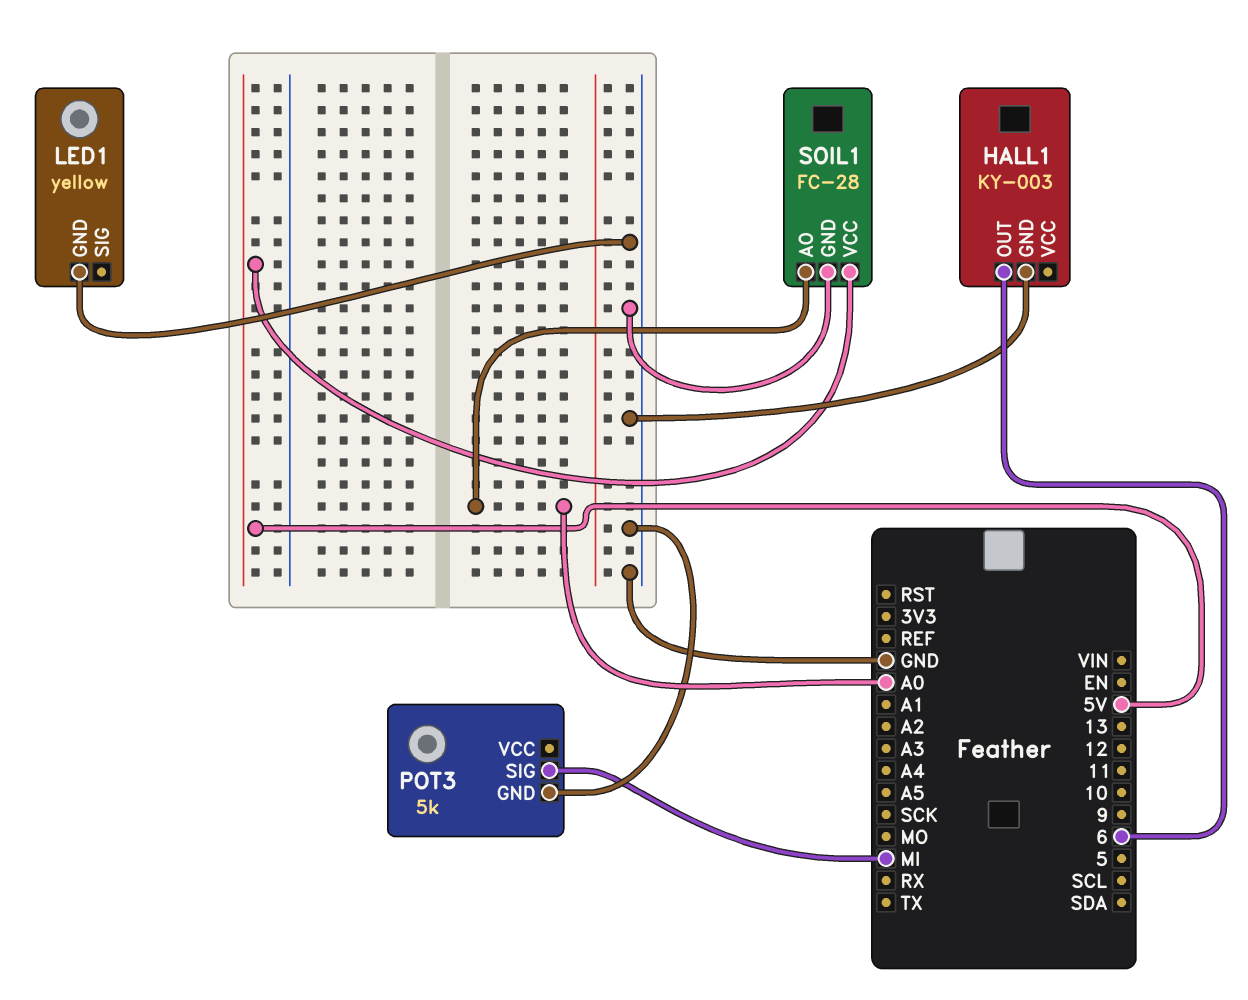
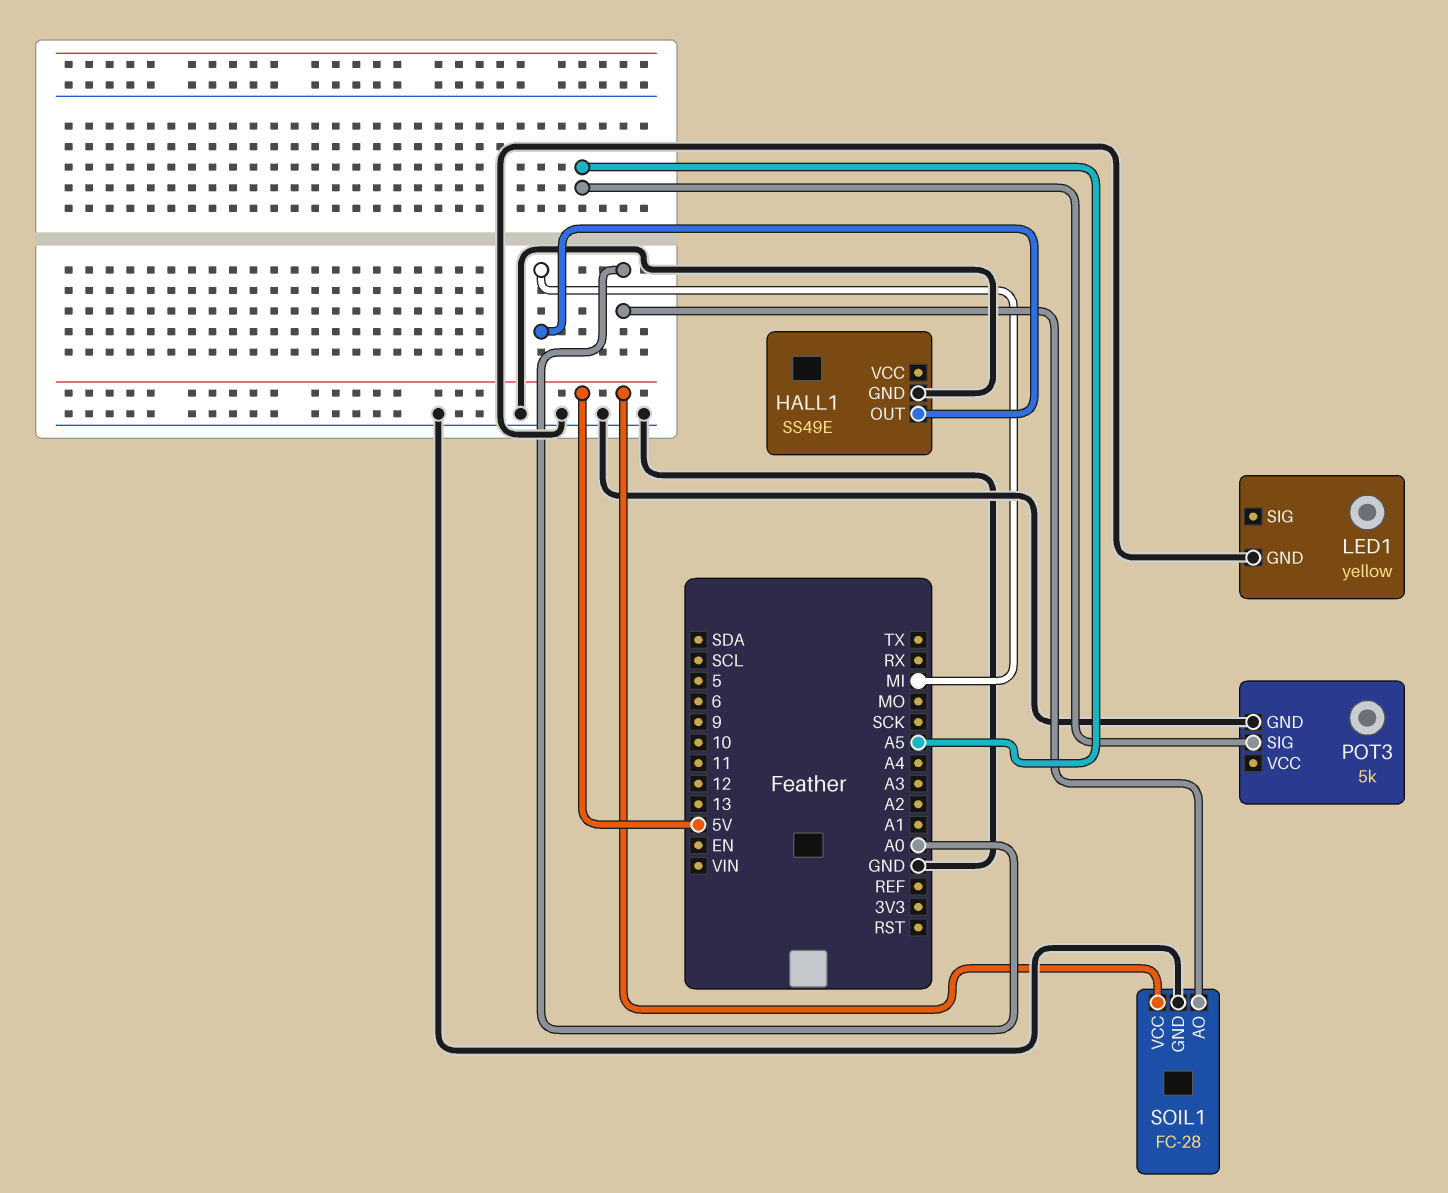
HALL1: KY-003 -> SS49E
HALL1 pin OUT: 6 -> MI
POT3 pin SIG: MI -> A5

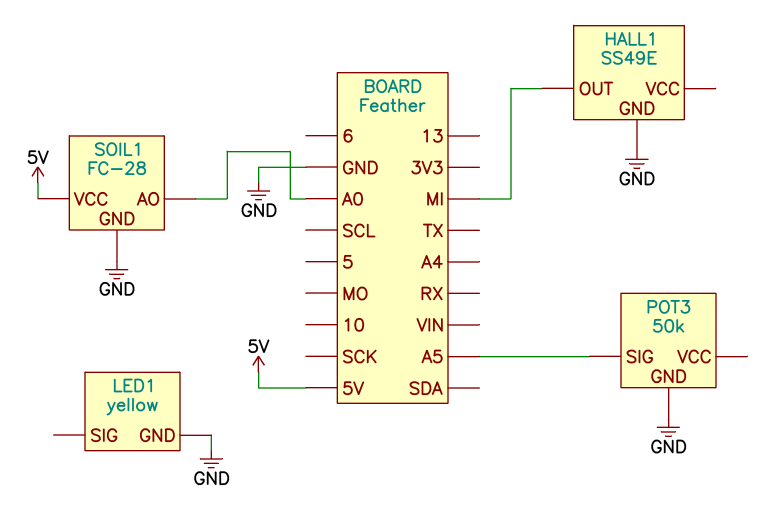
POT3: 5k -> 50k

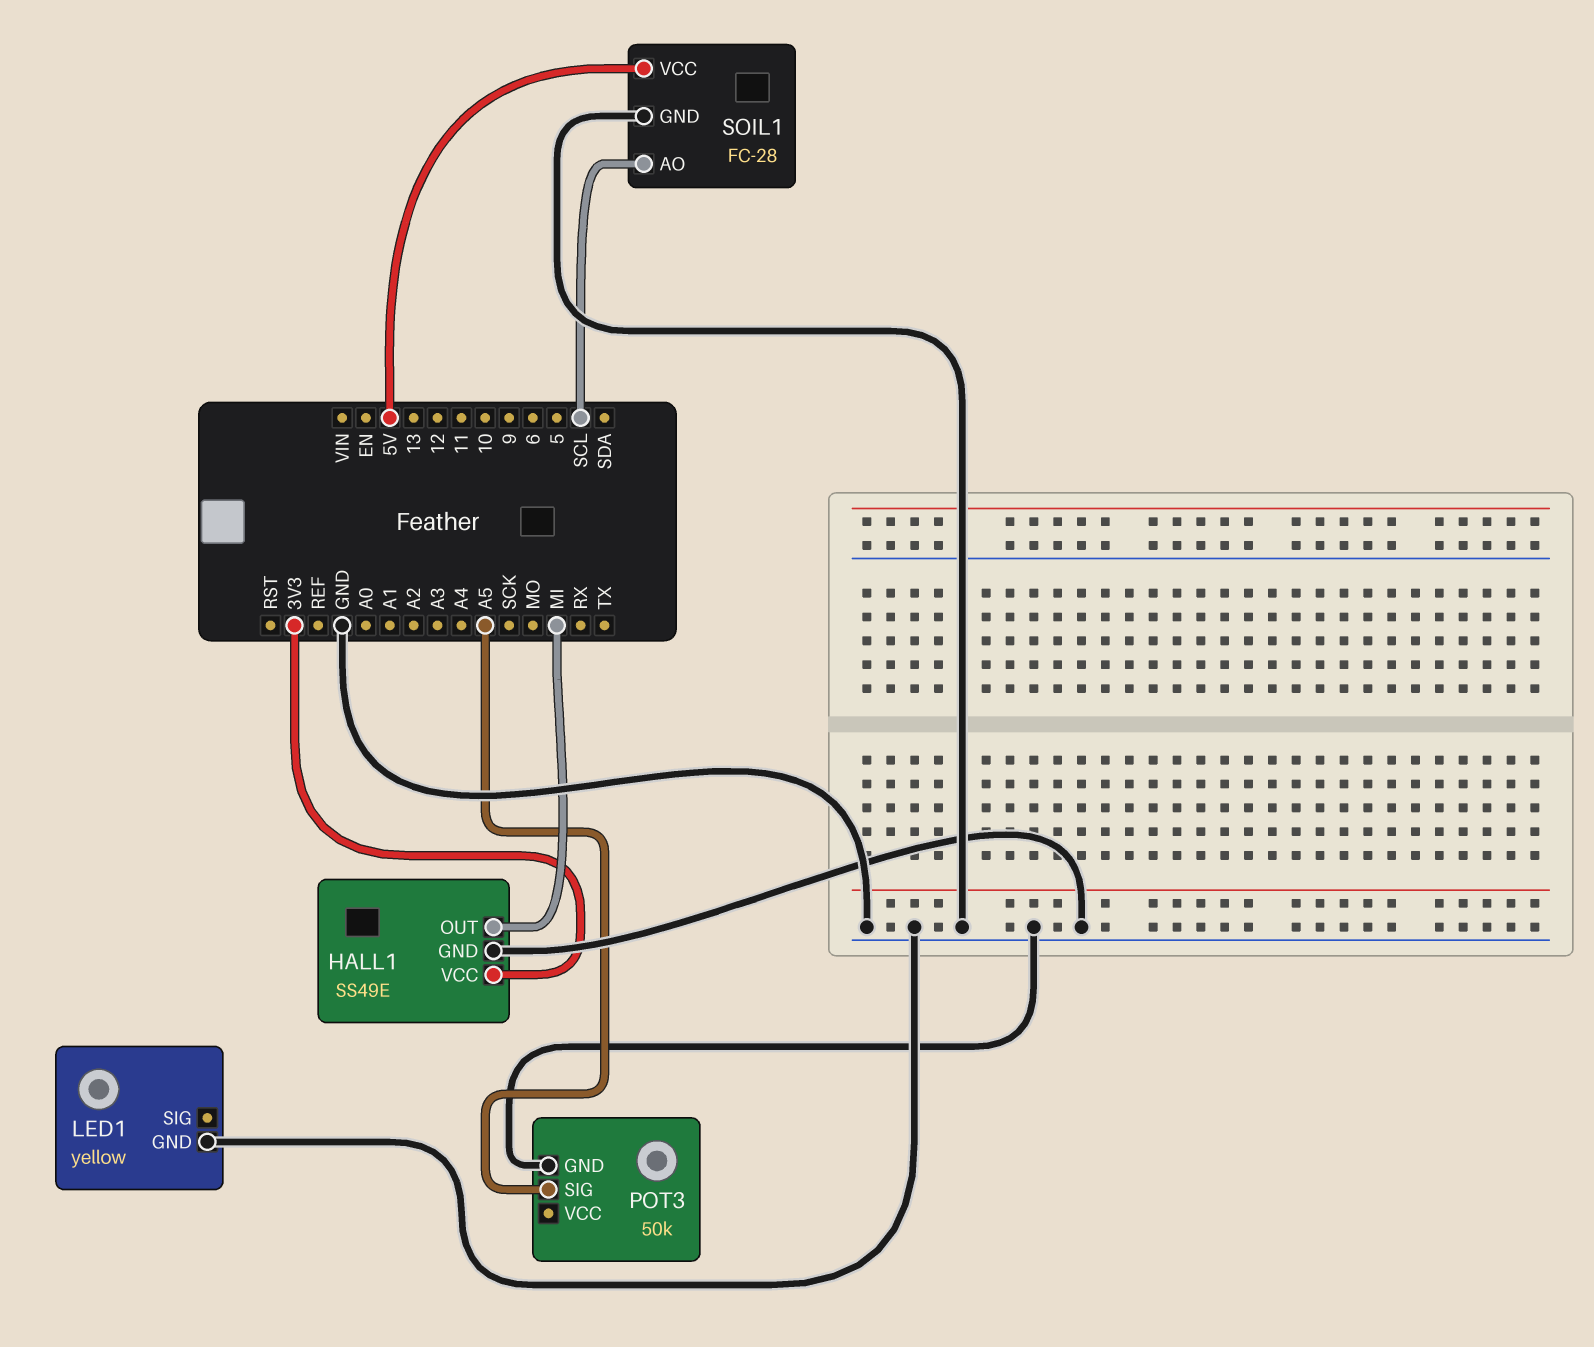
HALL1 pin VCC: none -> 3V3
SOIL1 pin AO: A0 -> SCL

